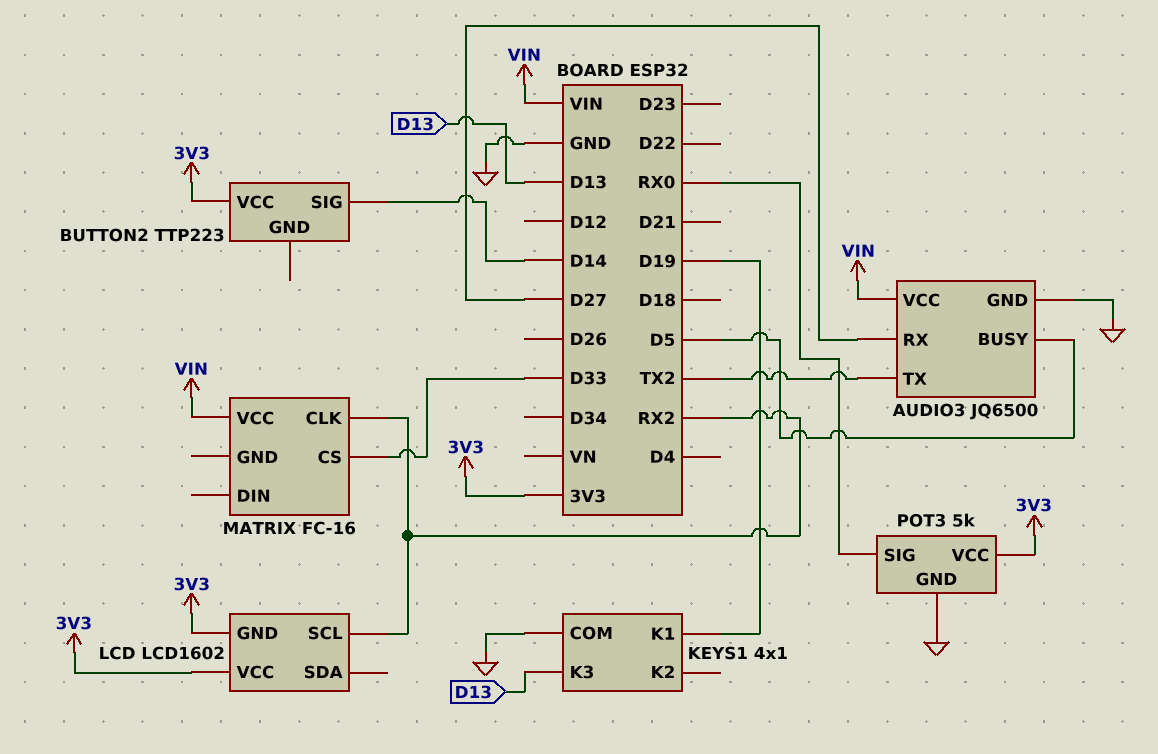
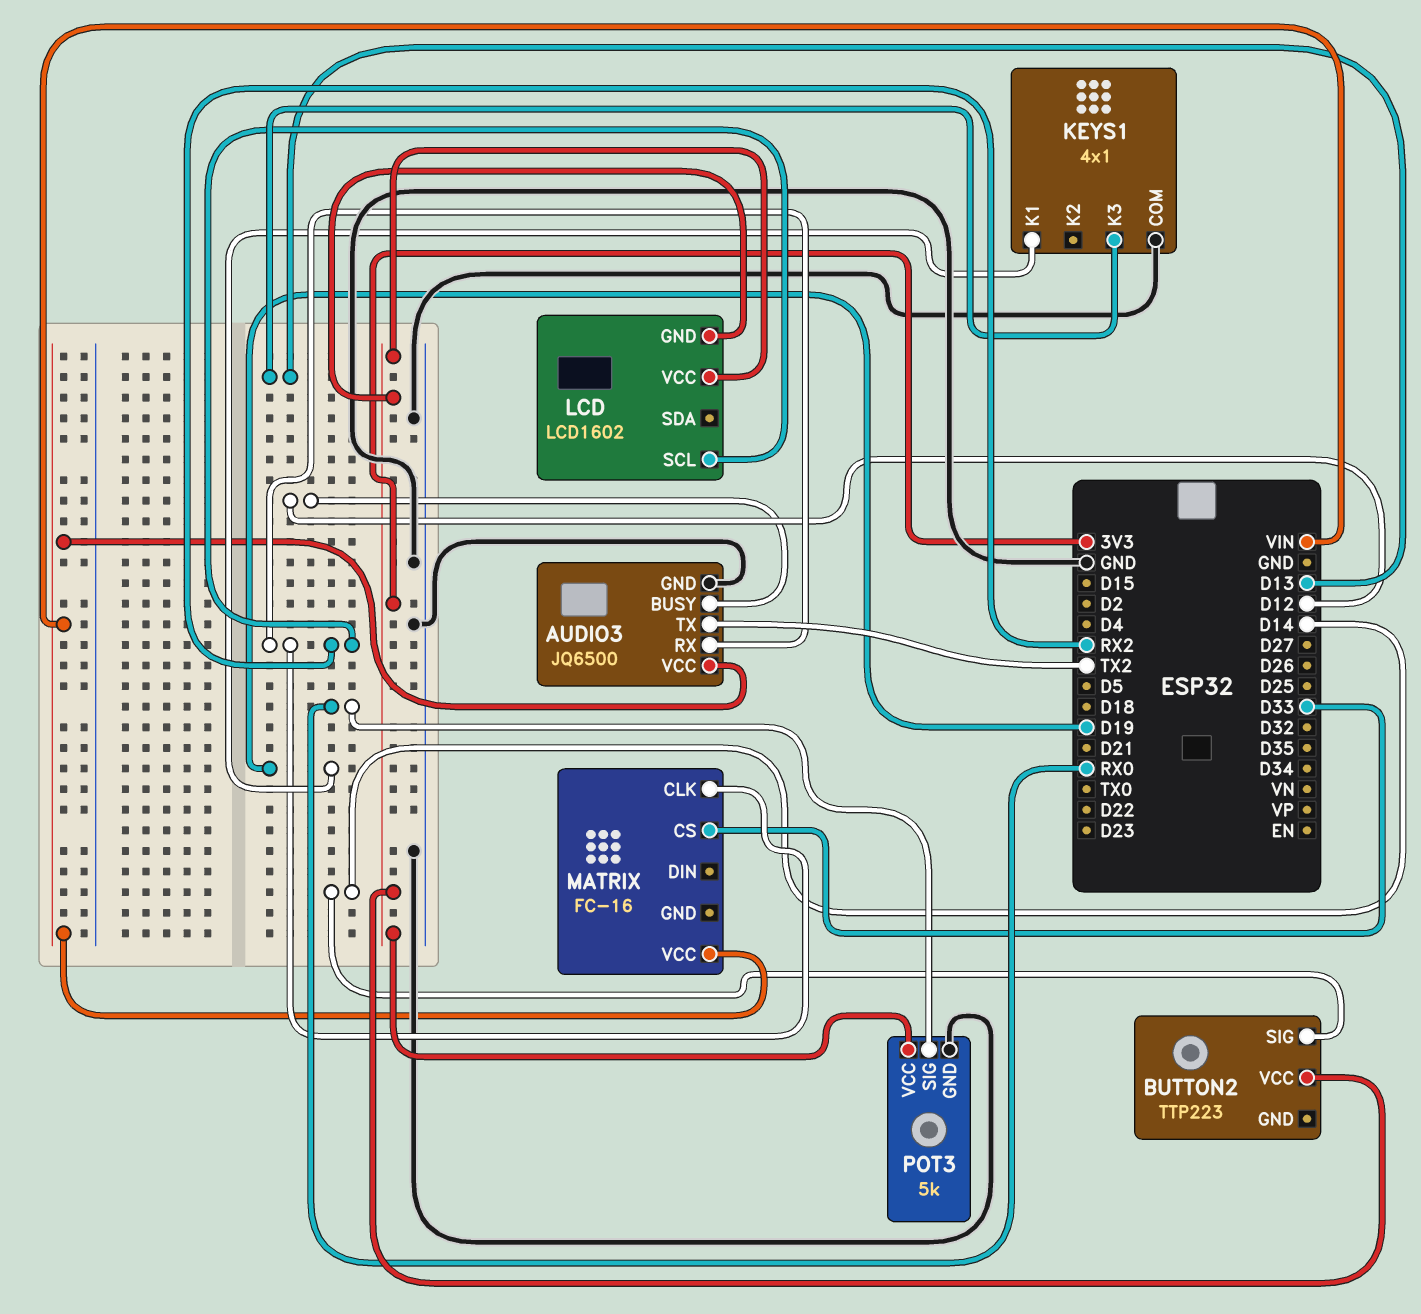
AUDIO3 pin BUSY: D5 -> D12
AUDIO3 pin RX: D27 -> RX2

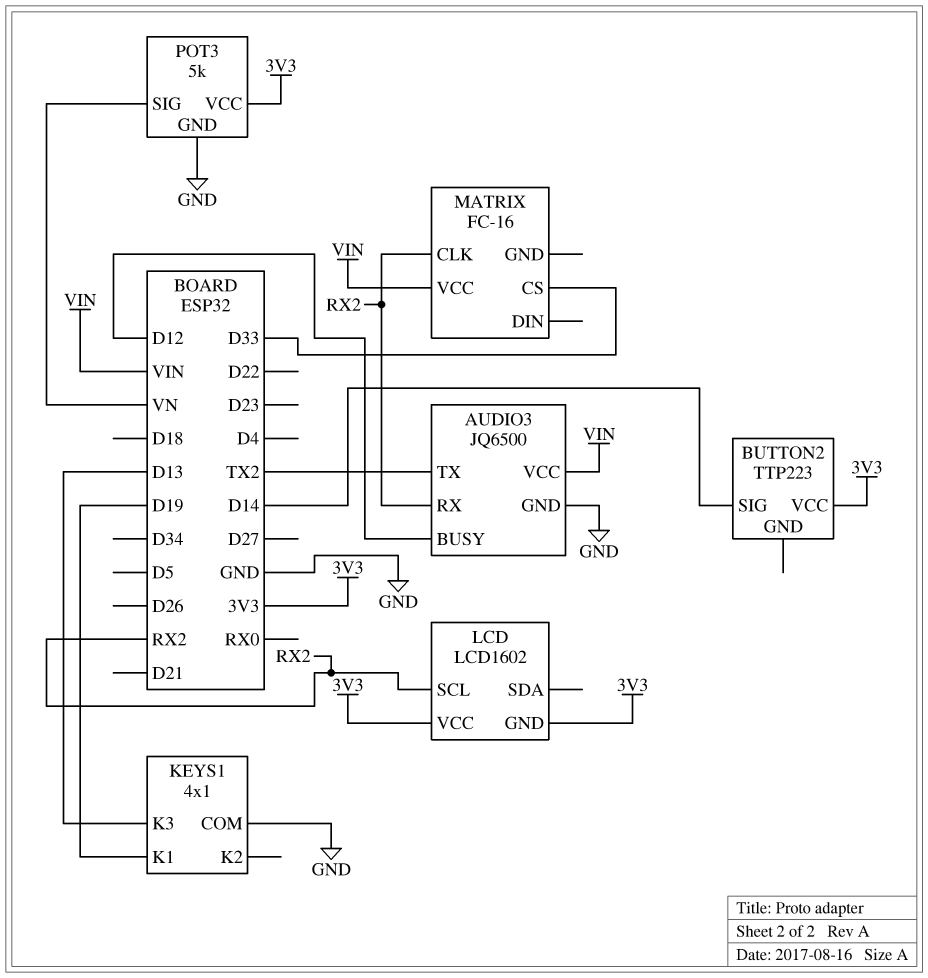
POT3 pin SIG: RX0 -> VN

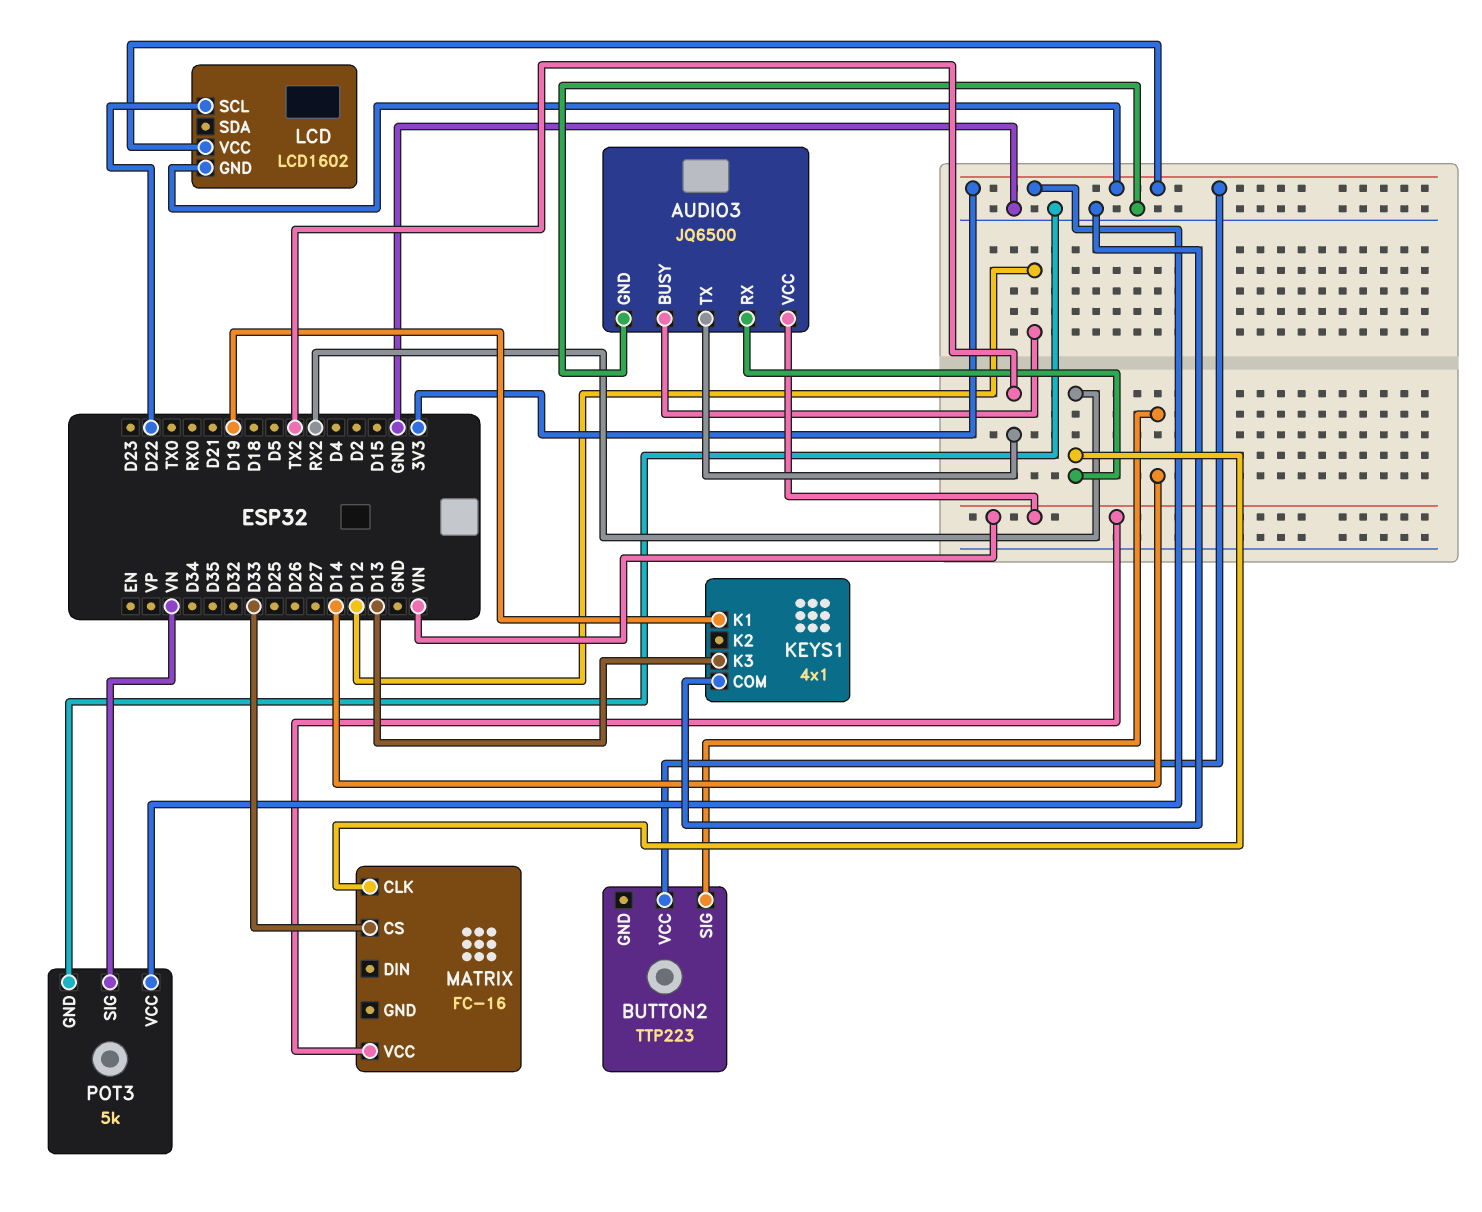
LCD pin SCL: RX2 -> D22

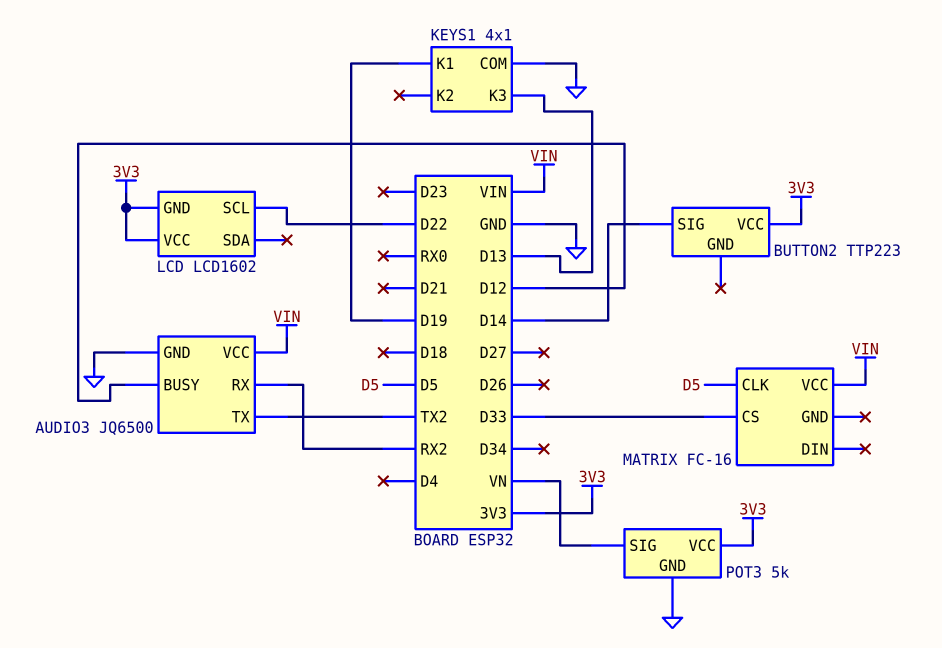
MATRIX pin CLK: RX2 -> D5

